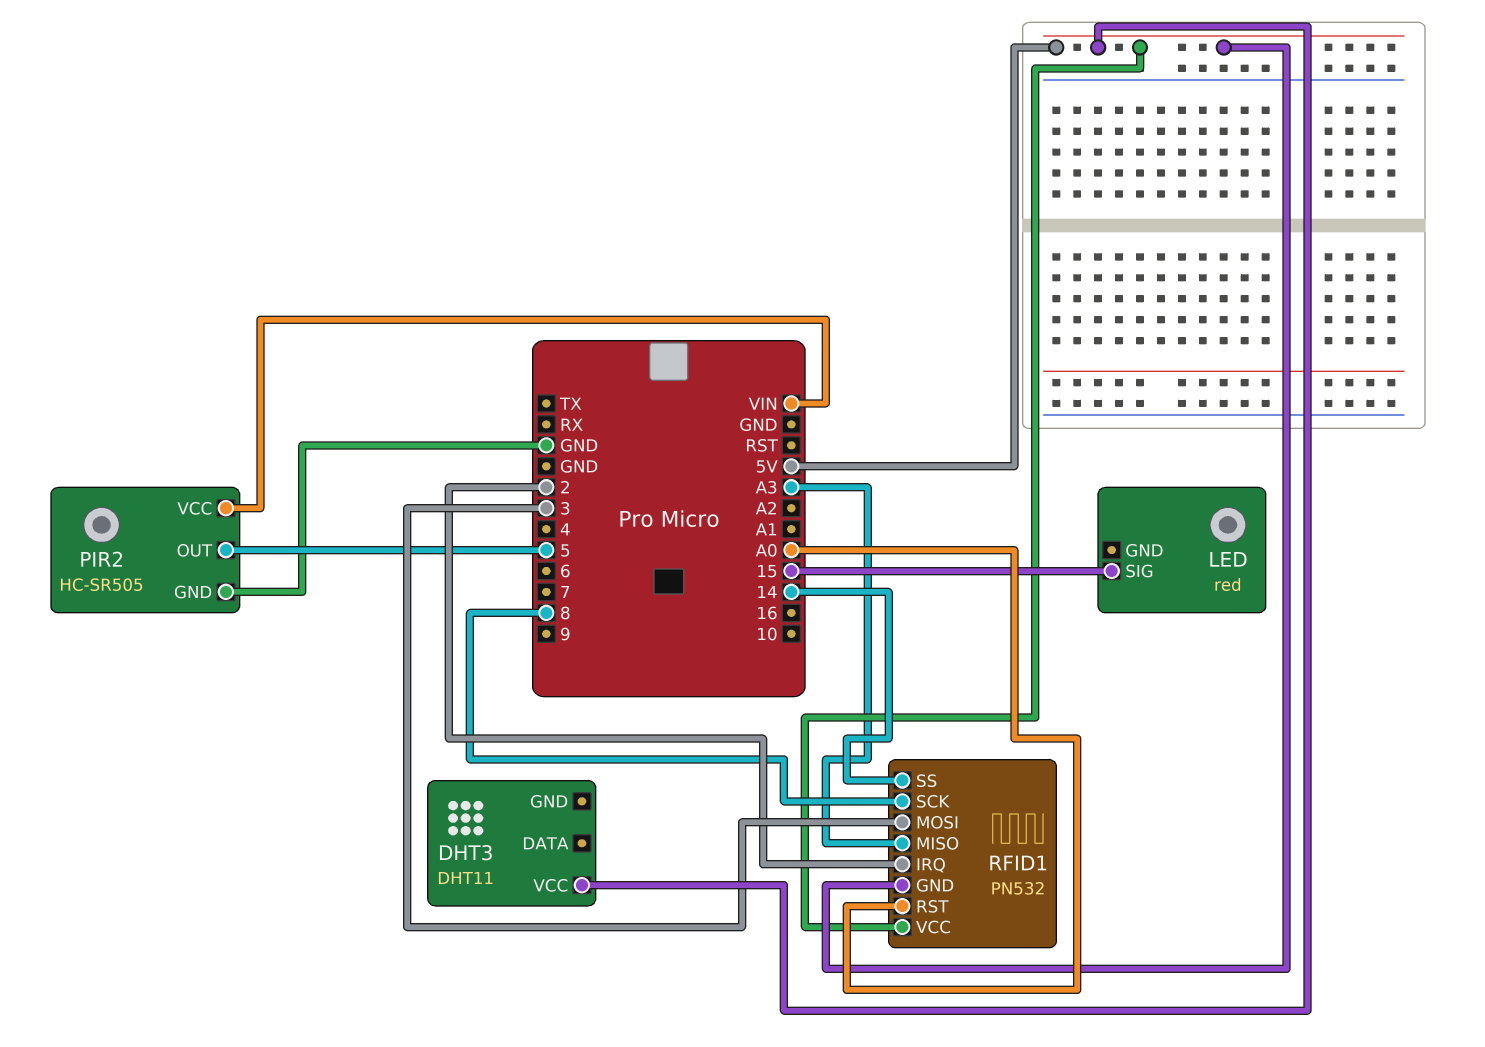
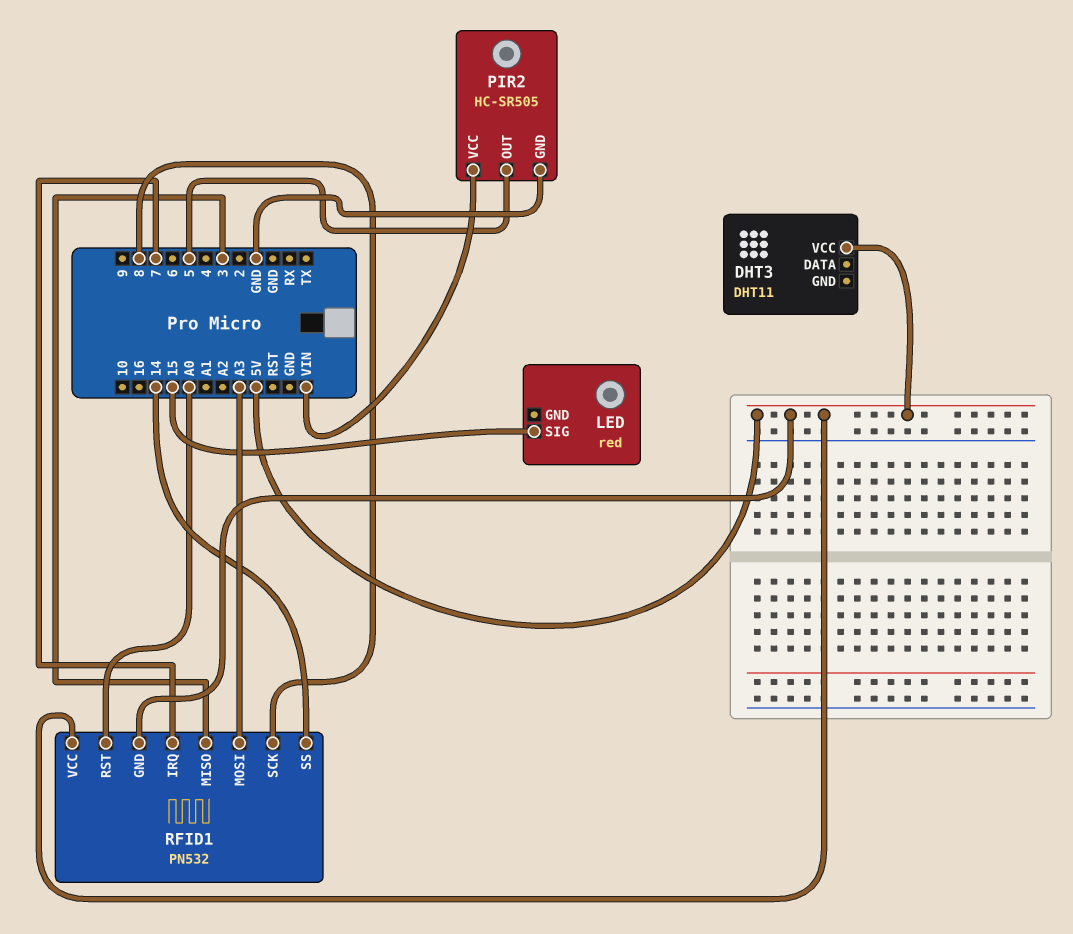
RFID1 pin IRQ: 2 -> 7
RFID1 pin MISO: A3 -> 3
RFID1 pin MOSI: 3 -> A3

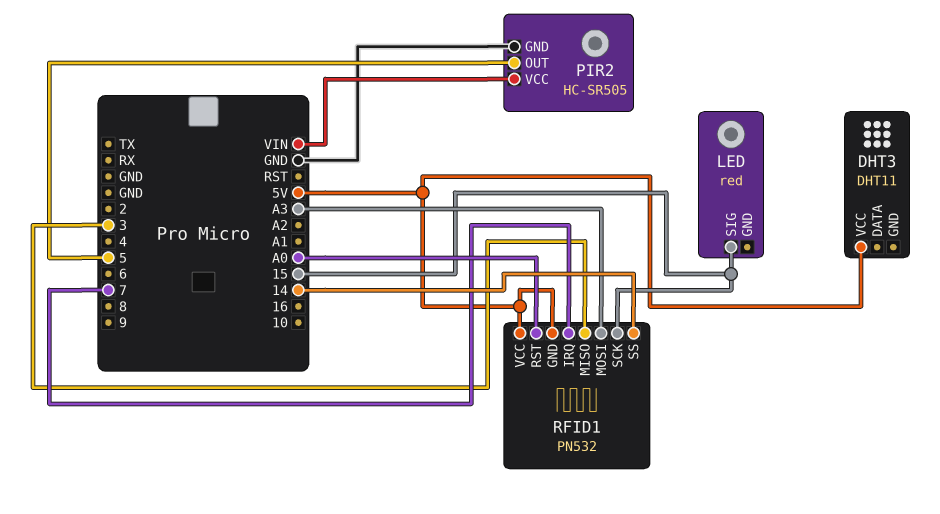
RFID1 pin SCK: 8 -> 15

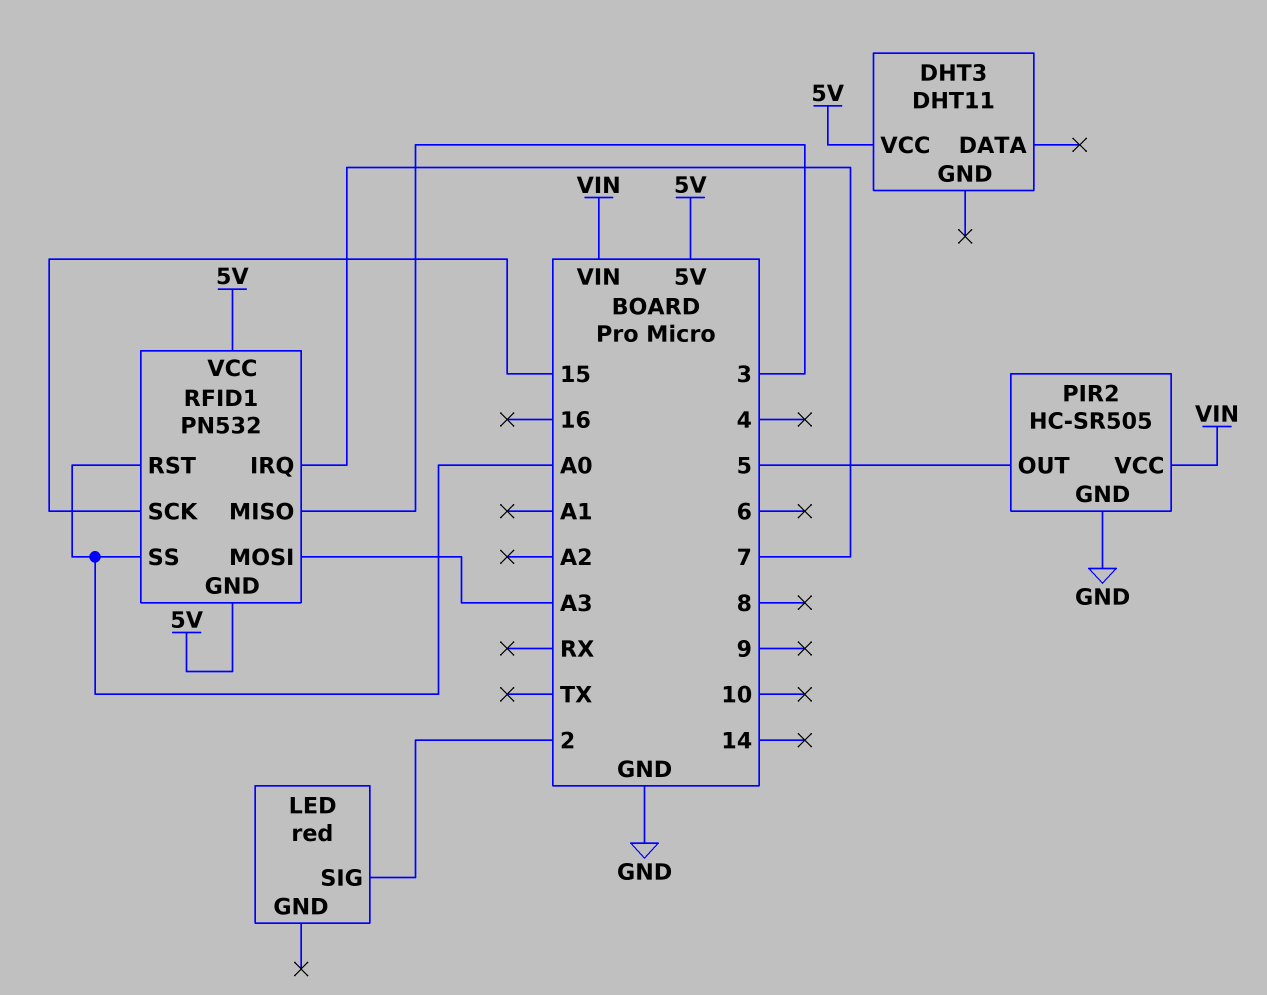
LED pin SIG: 15 -> 2
RFID1 pin SS: 14 -> A0

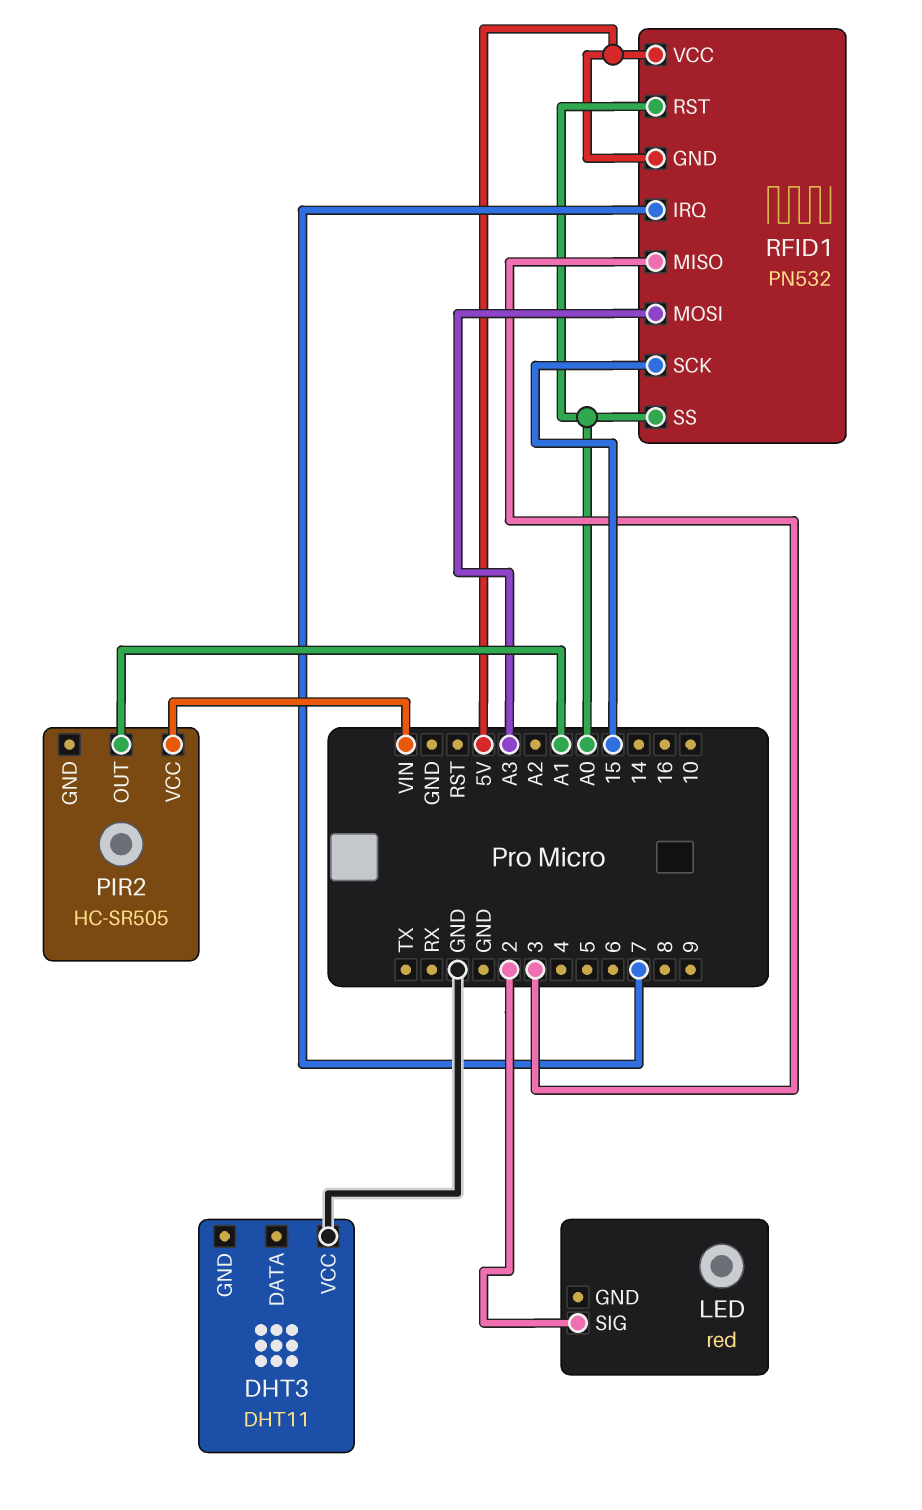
DHT3 pin VCC: 5V -> GND
PIR2 pin GND: GND -> none
PIR2 pin OUT: 5 -> A1

